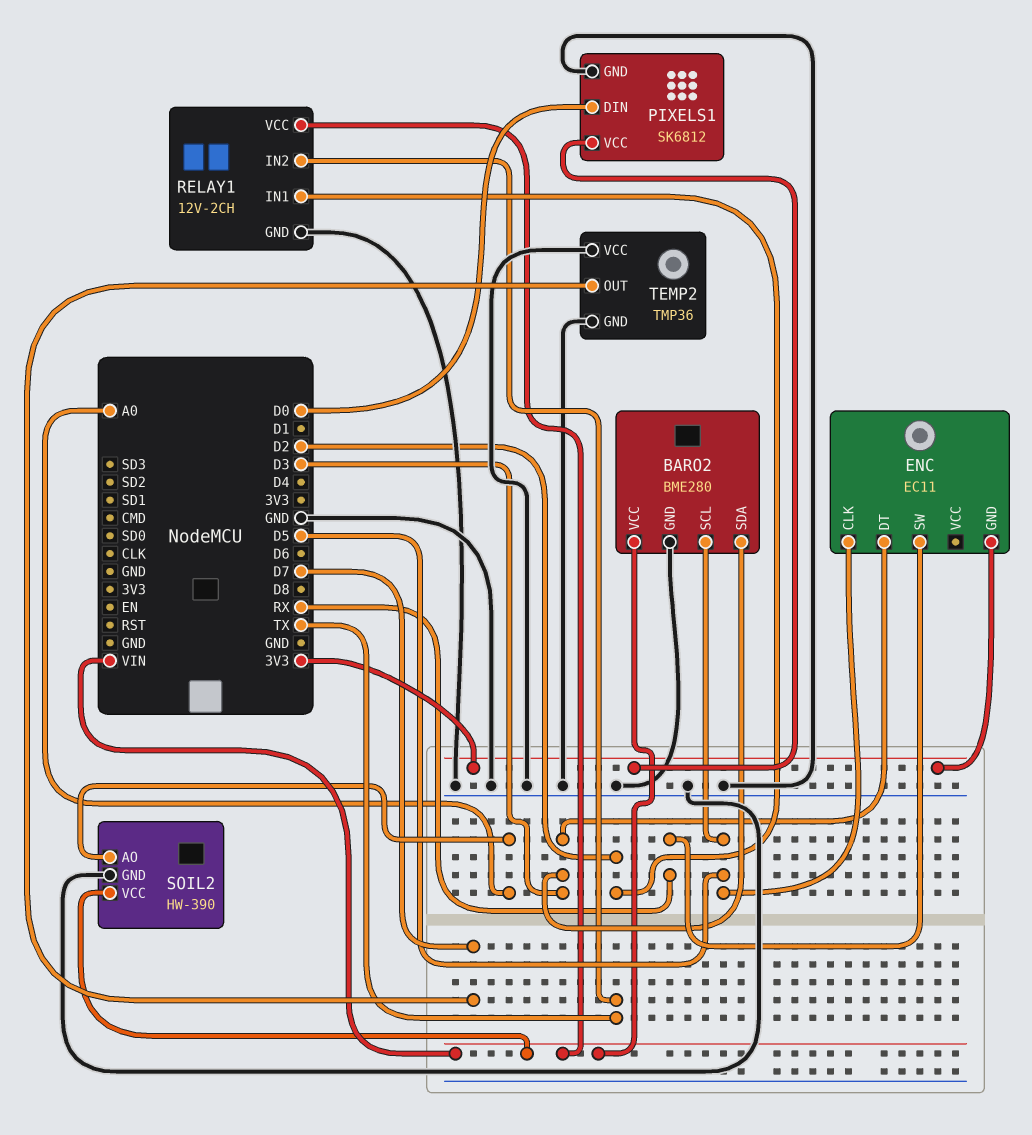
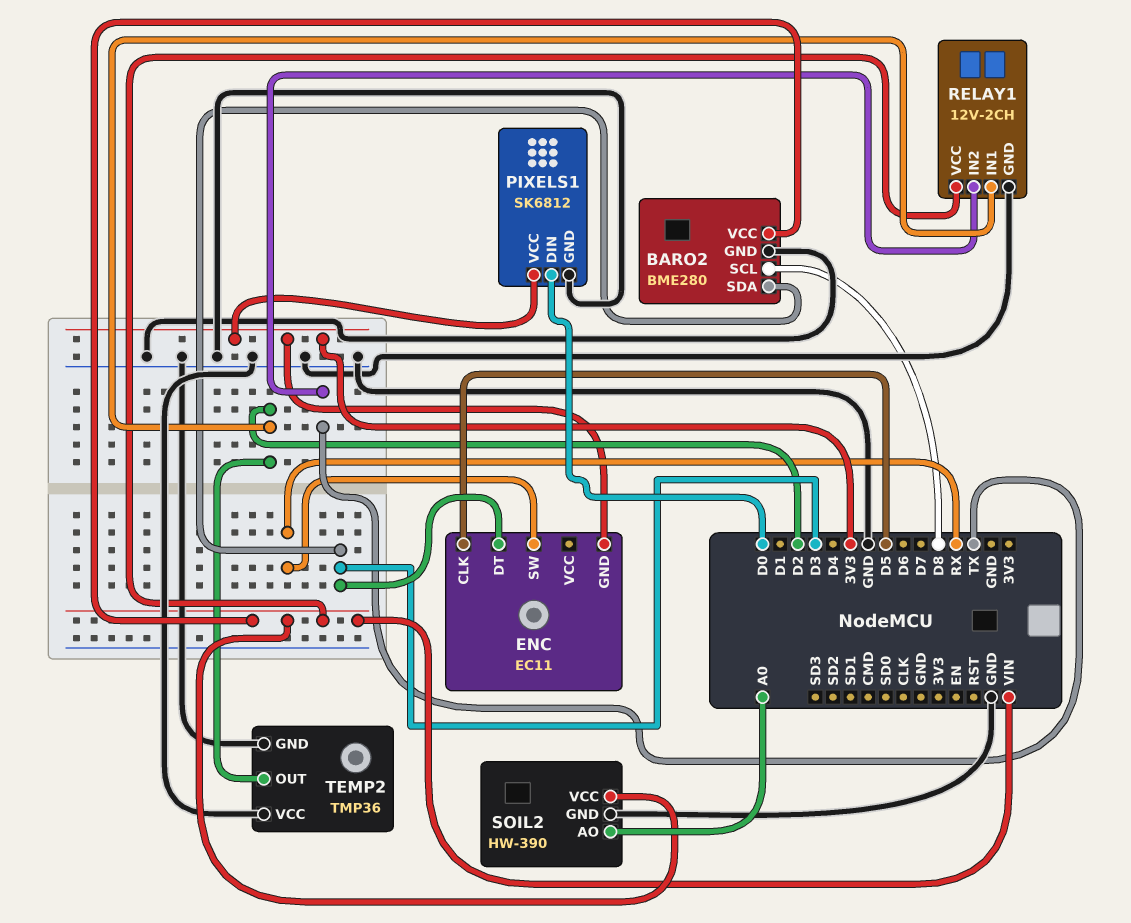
BARO2 pin SCL: D5 -> D8
TEMP2 pin OUT: D7 -> D2

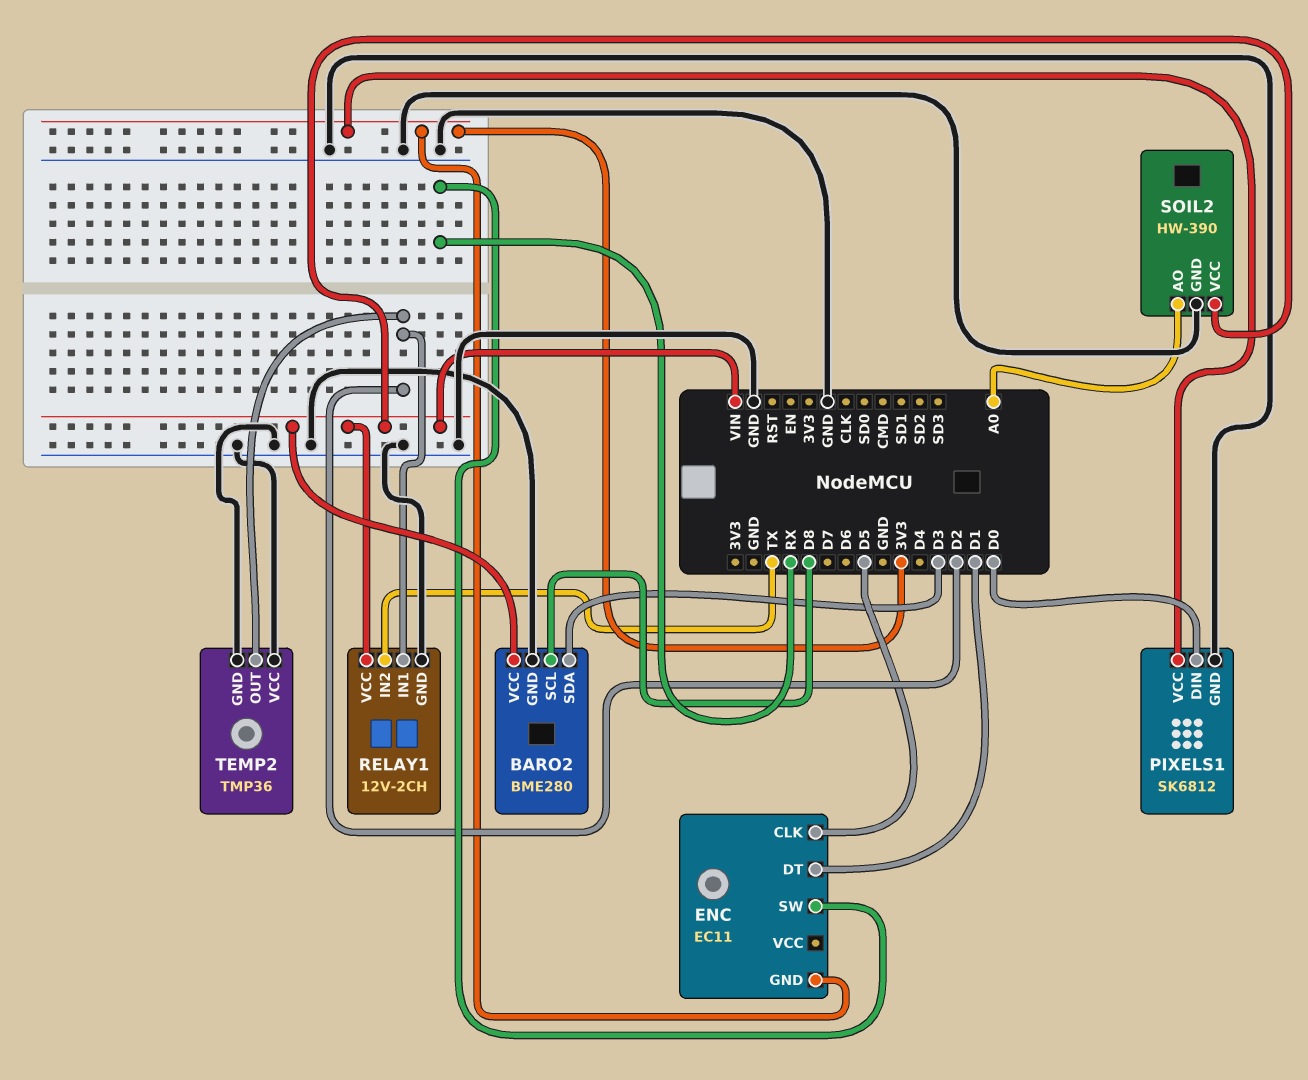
ENC pin DT: D3 -> D1

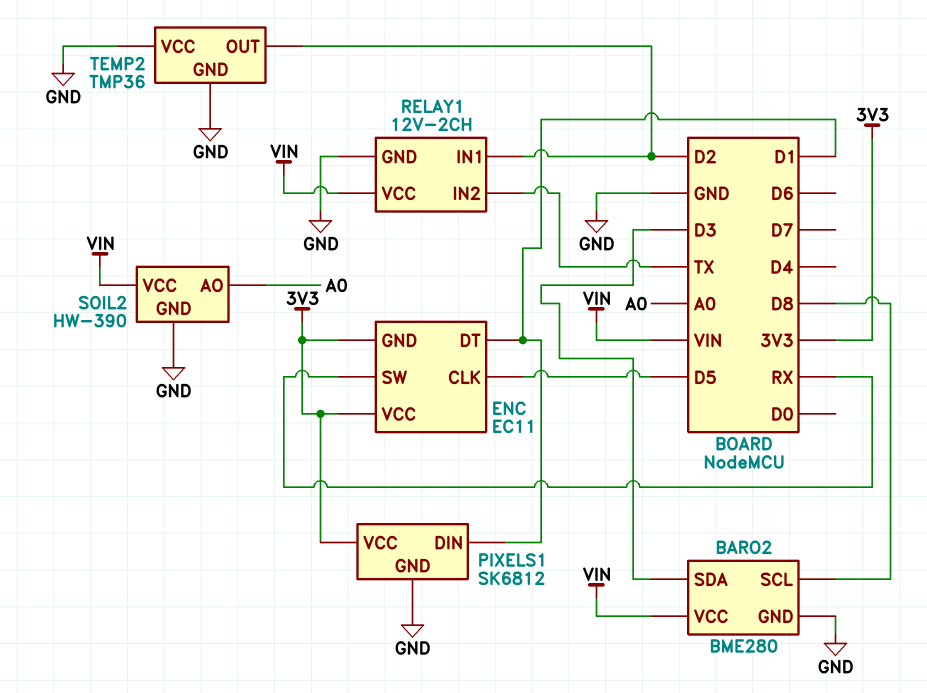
ENC pin VCC: none -> 3V3
PIXELS1 pin DIN: D0 -> D1

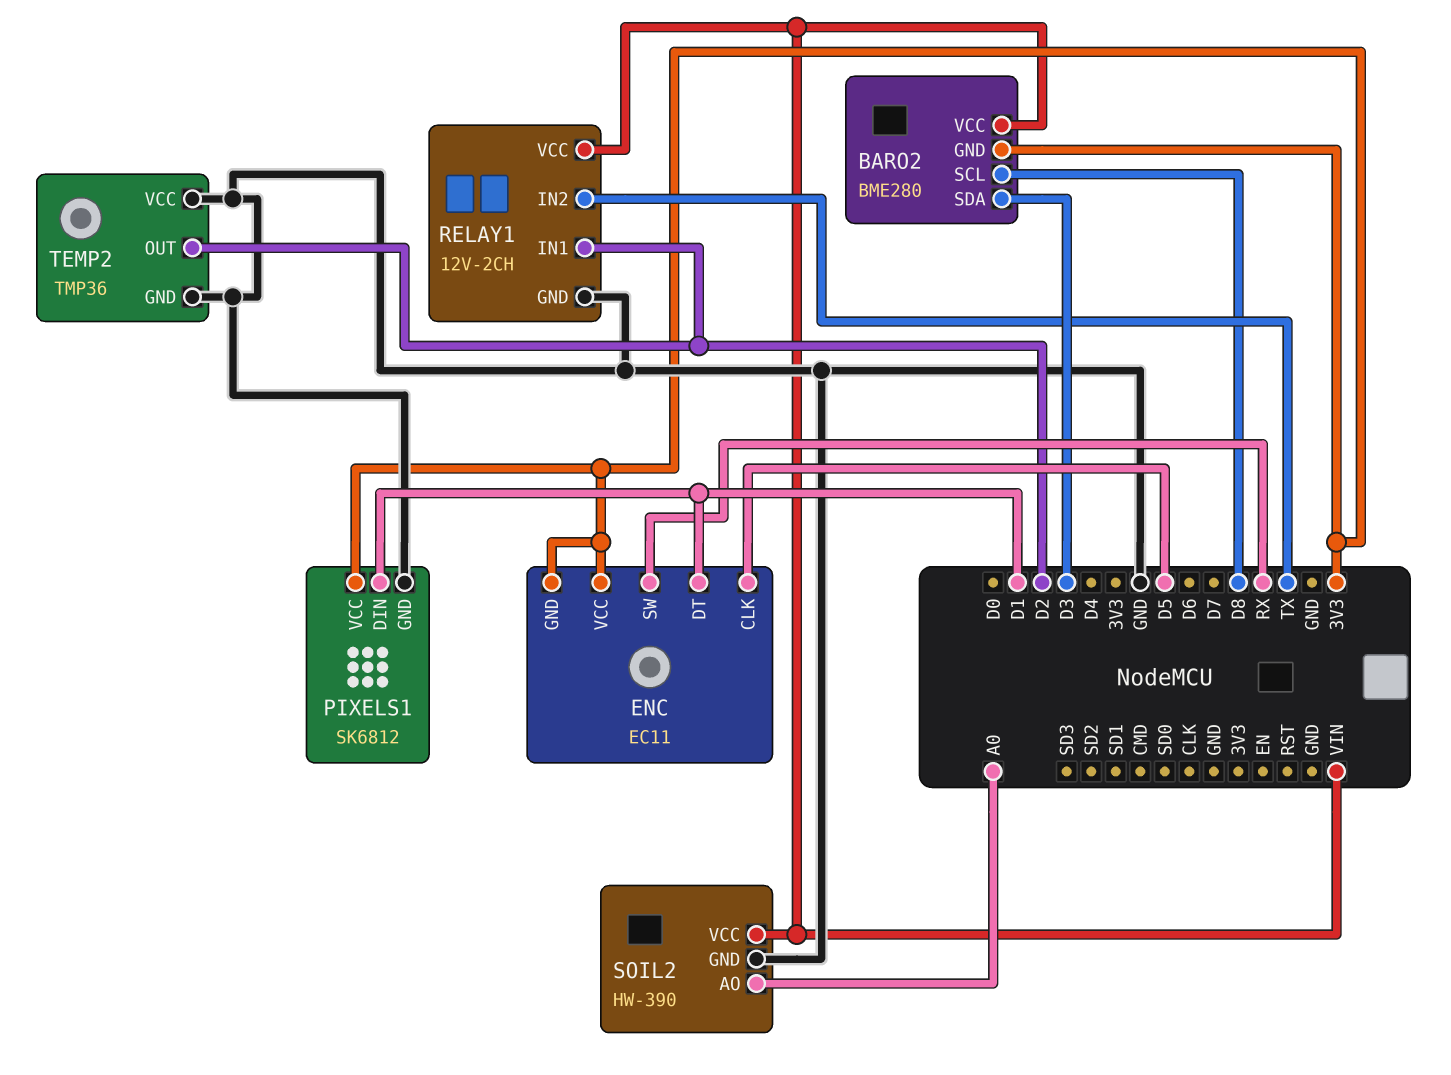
BARO2 pin GND: GND -> 3V3

